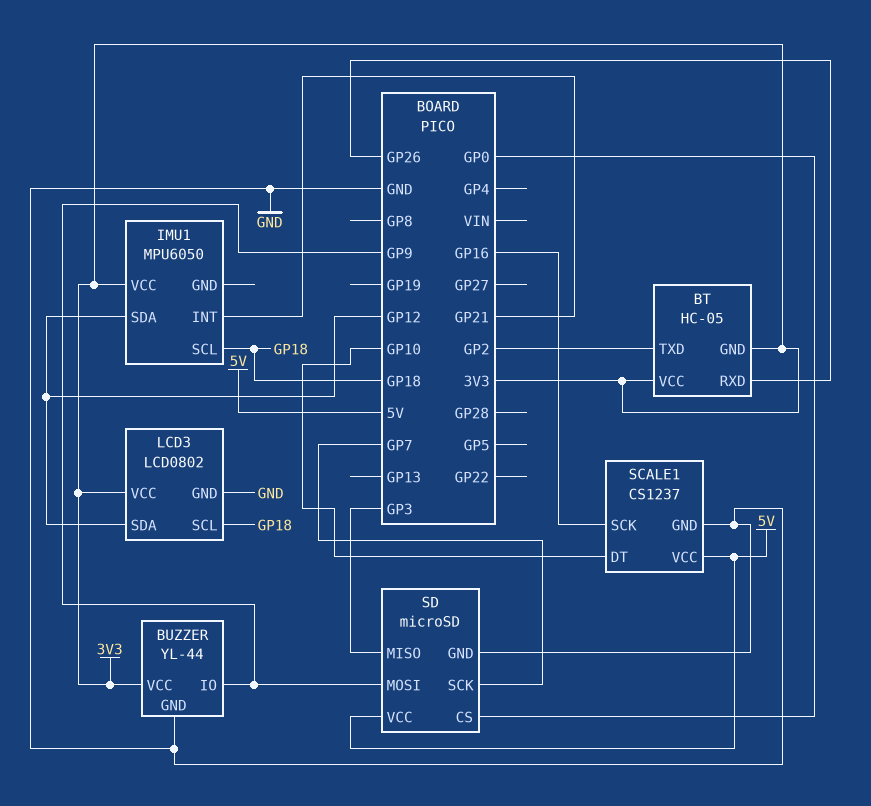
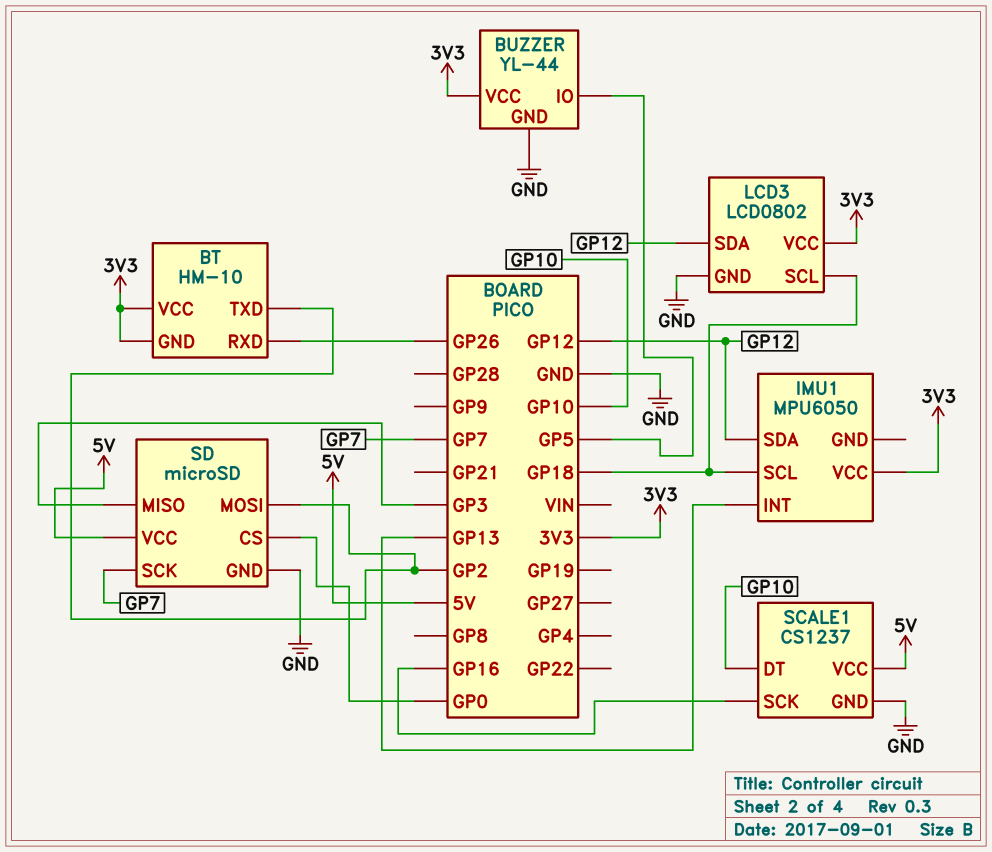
BT: HC-05 -> HM-10
BUZZER pin IO: GP9 -> GP5
IMU1 pin INT: GP21 -> GP13
SD pin MOSI: GP9 -> GP2

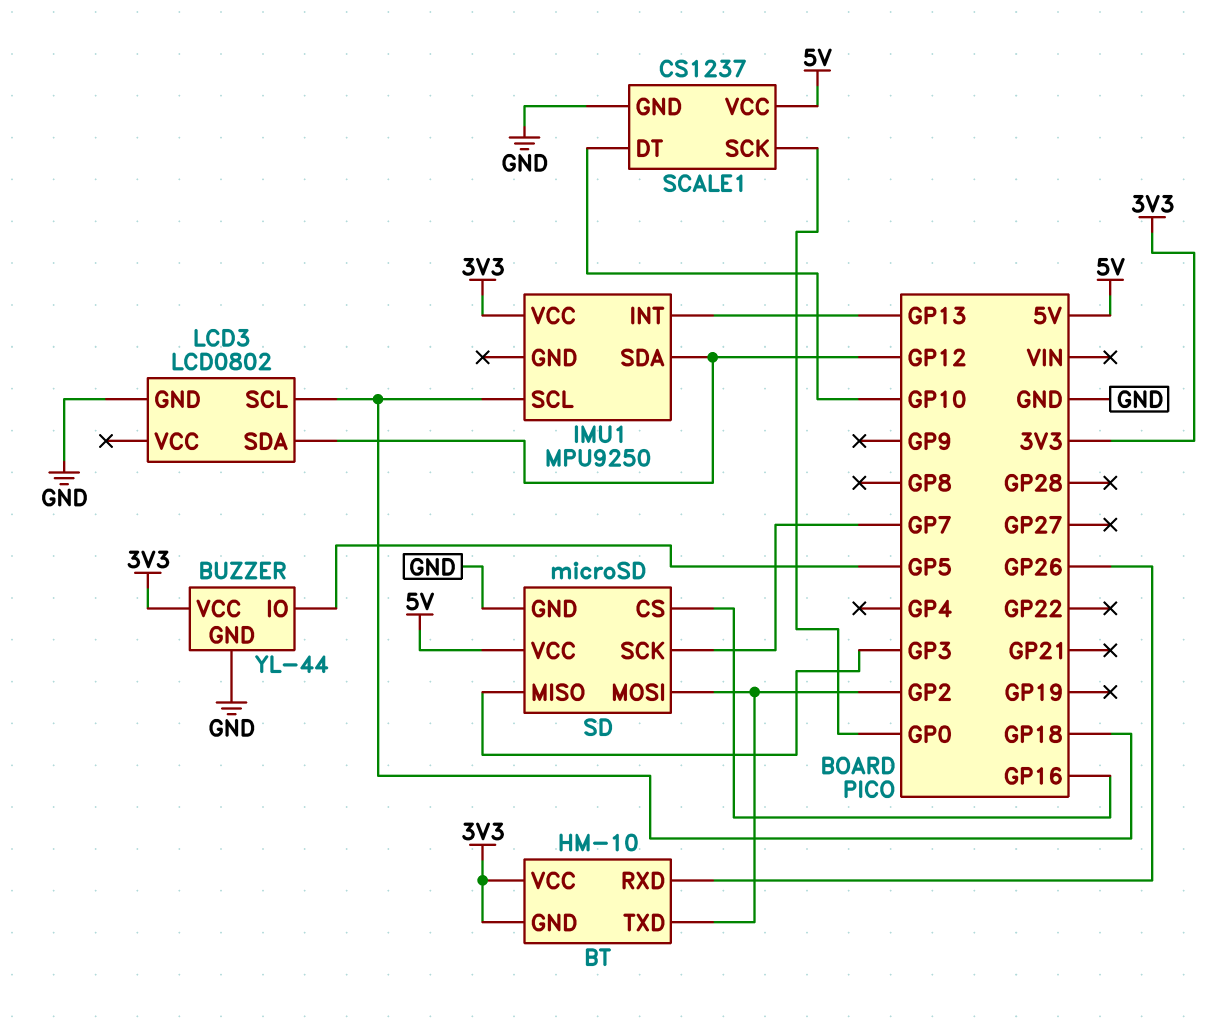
IMU1: MPU6050 -> MPU9250
LCD3 pin VCC: 3V3 -> none
SCALE1 pin SCK: GP16 -> GP0
SD pin CS: GP0 -> GP16

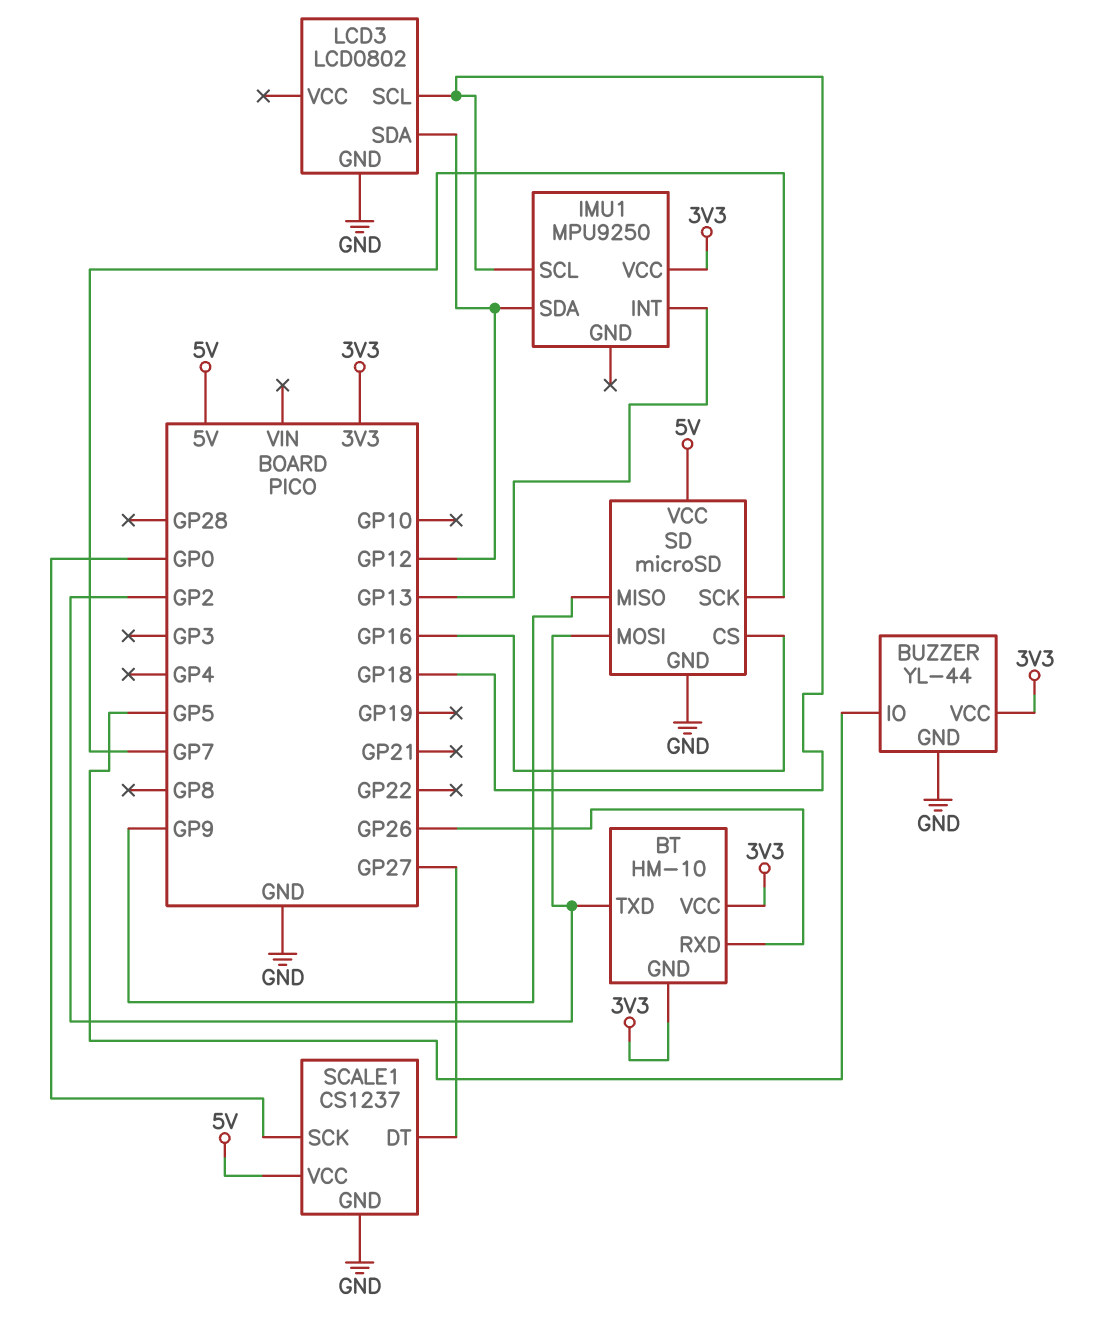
SCALE1 pin DT: GP10 -> GP27
SD pin MISO: GP3 -> GP9

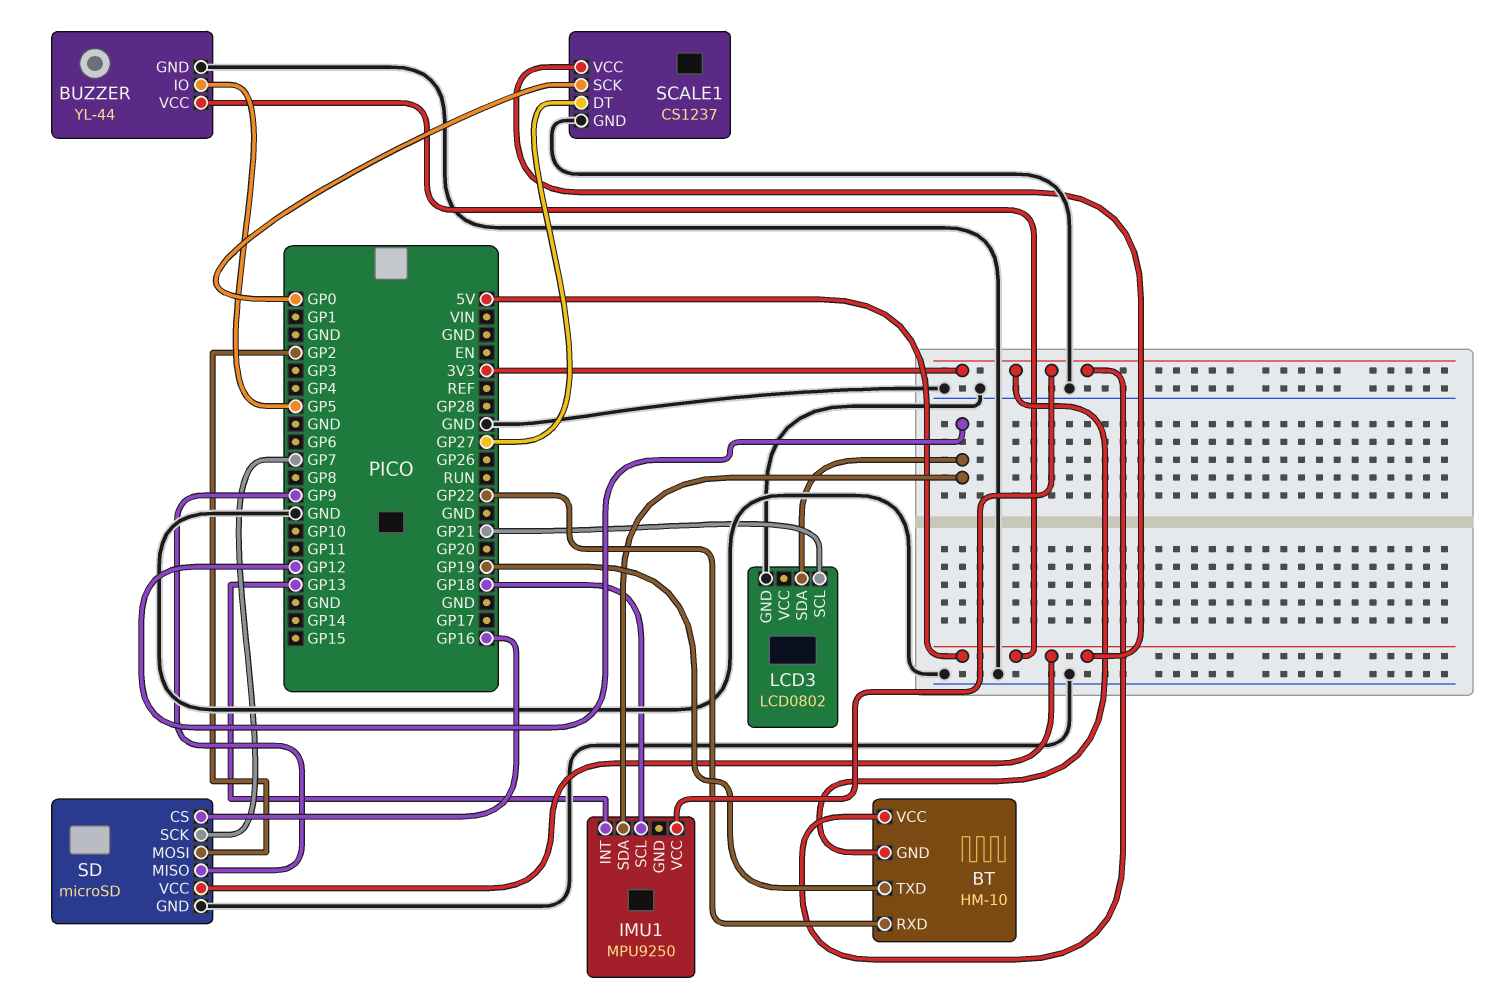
BT pin RXD: GP26 -> GP22
BT pin TXD: GP2 -> GP19
BUZZER pin VCC: 3V3 -> 5V
LCD3 pin SCL: GP18 -> GP21

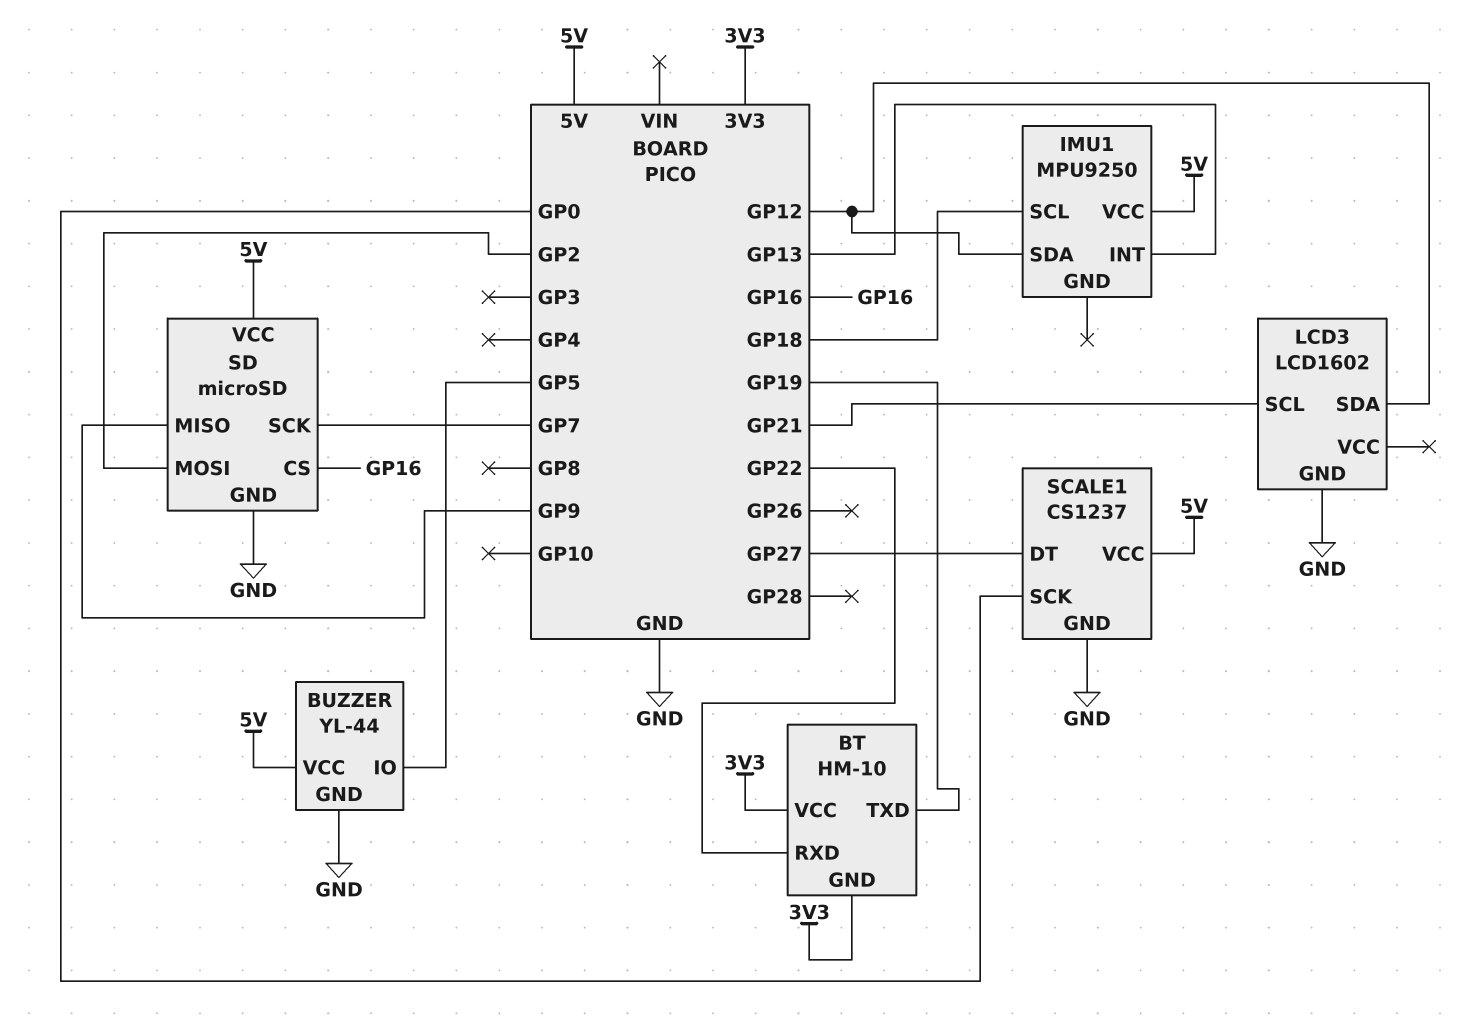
IMU1 pin VCC: 3V3 -> 5V
LCD3: LCD0802 -> LCD1602

